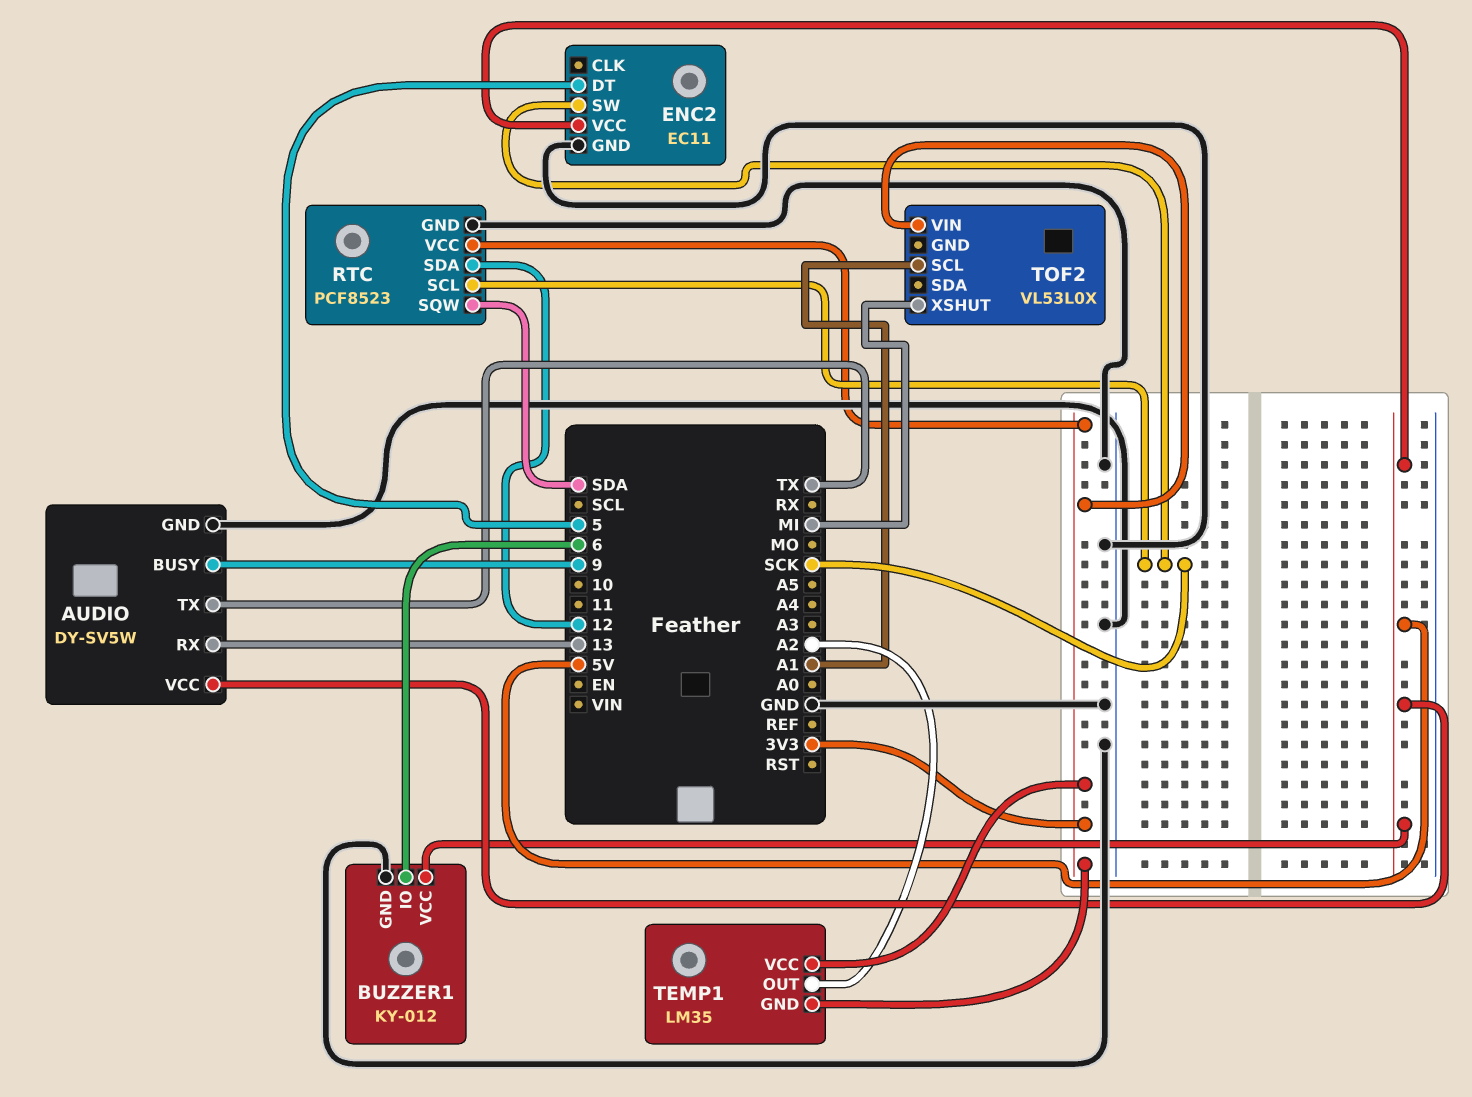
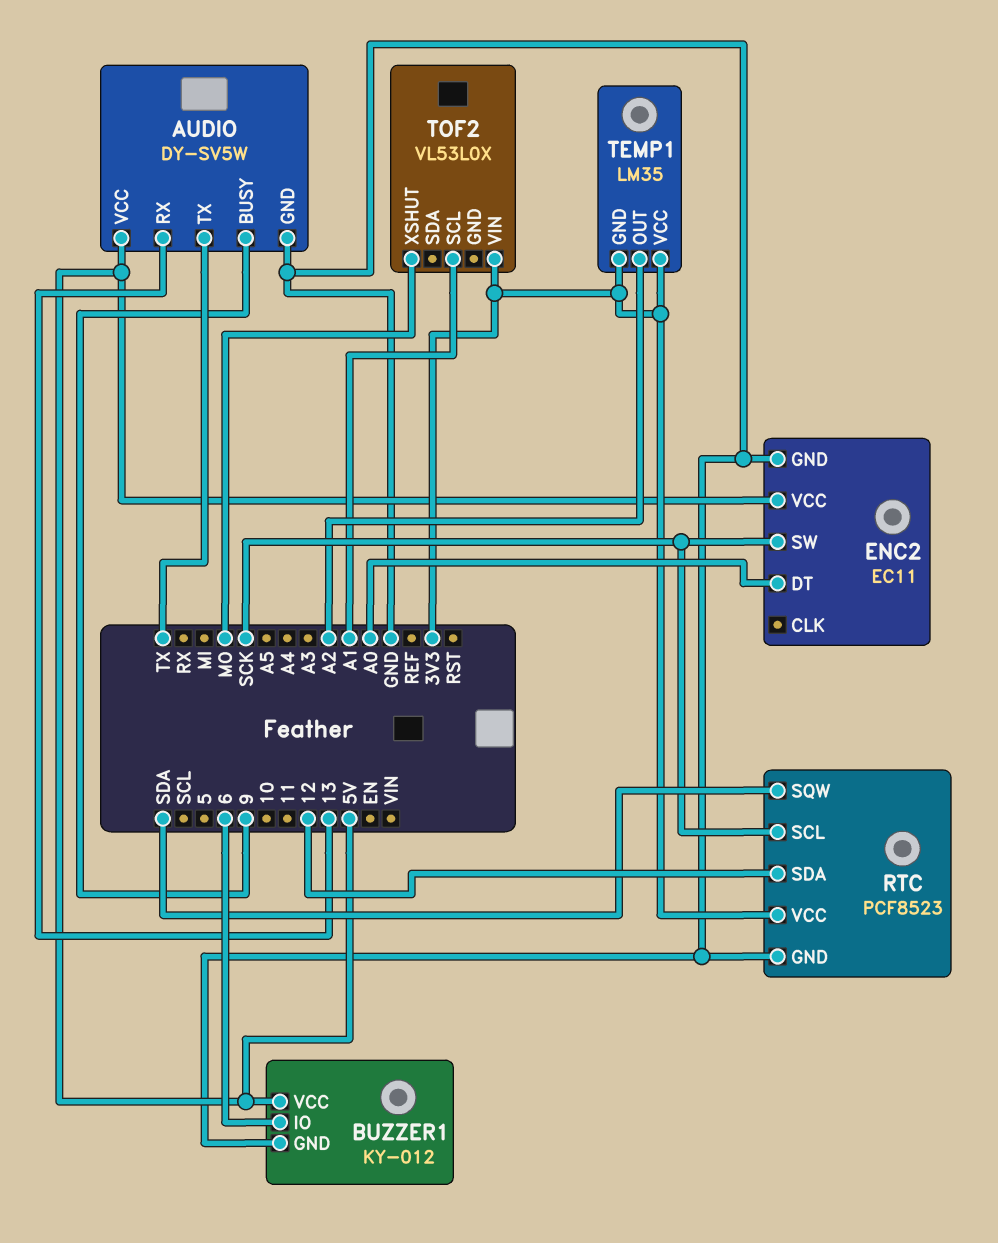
ENC2 pin DT: 5 -> A0
TOF2 pin XSHUT: MI -> MO

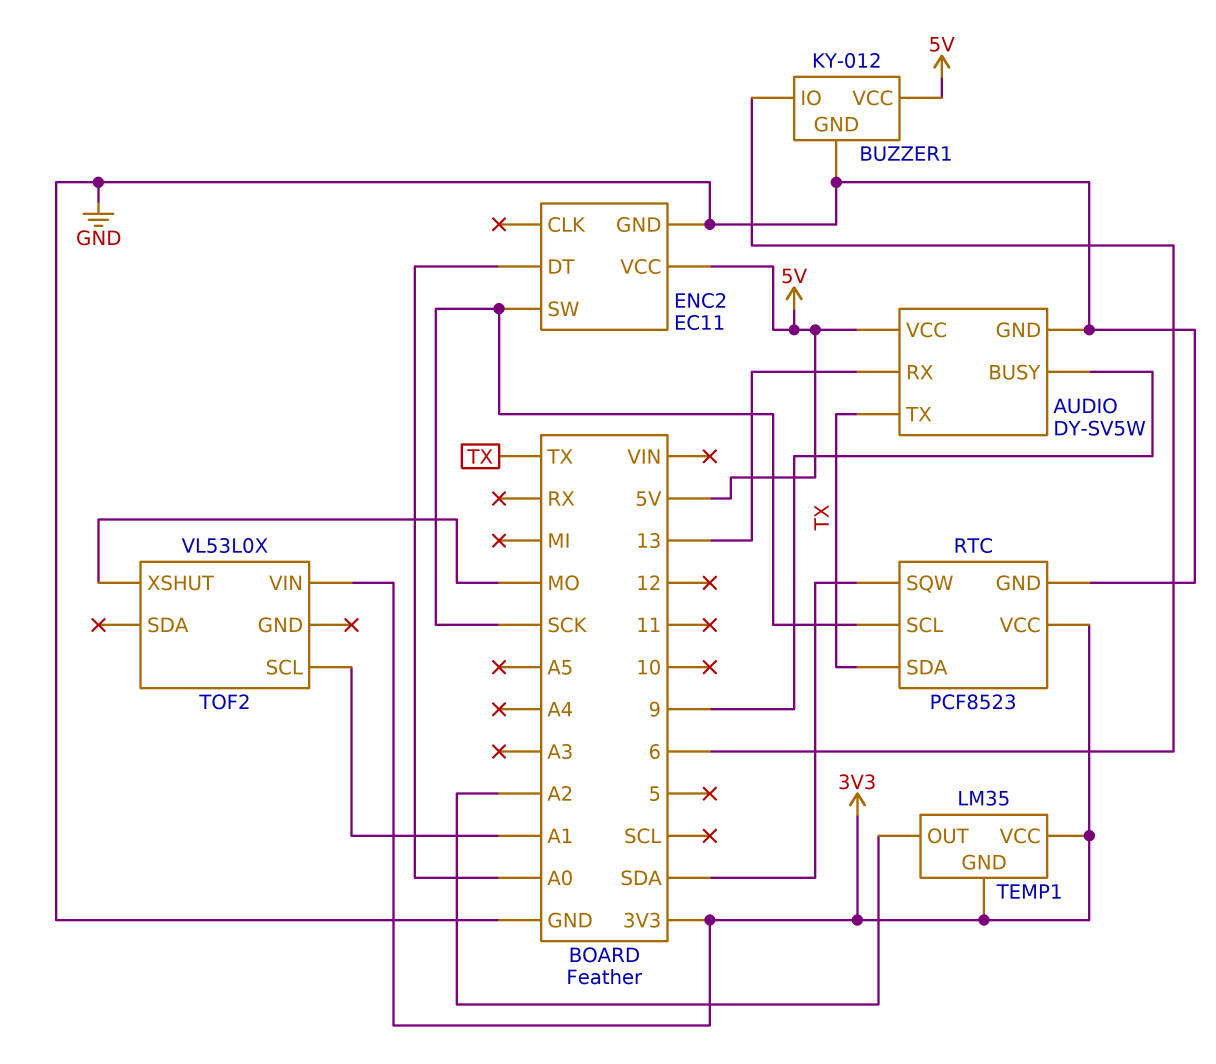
RTC pin SDA: 12 -> TX

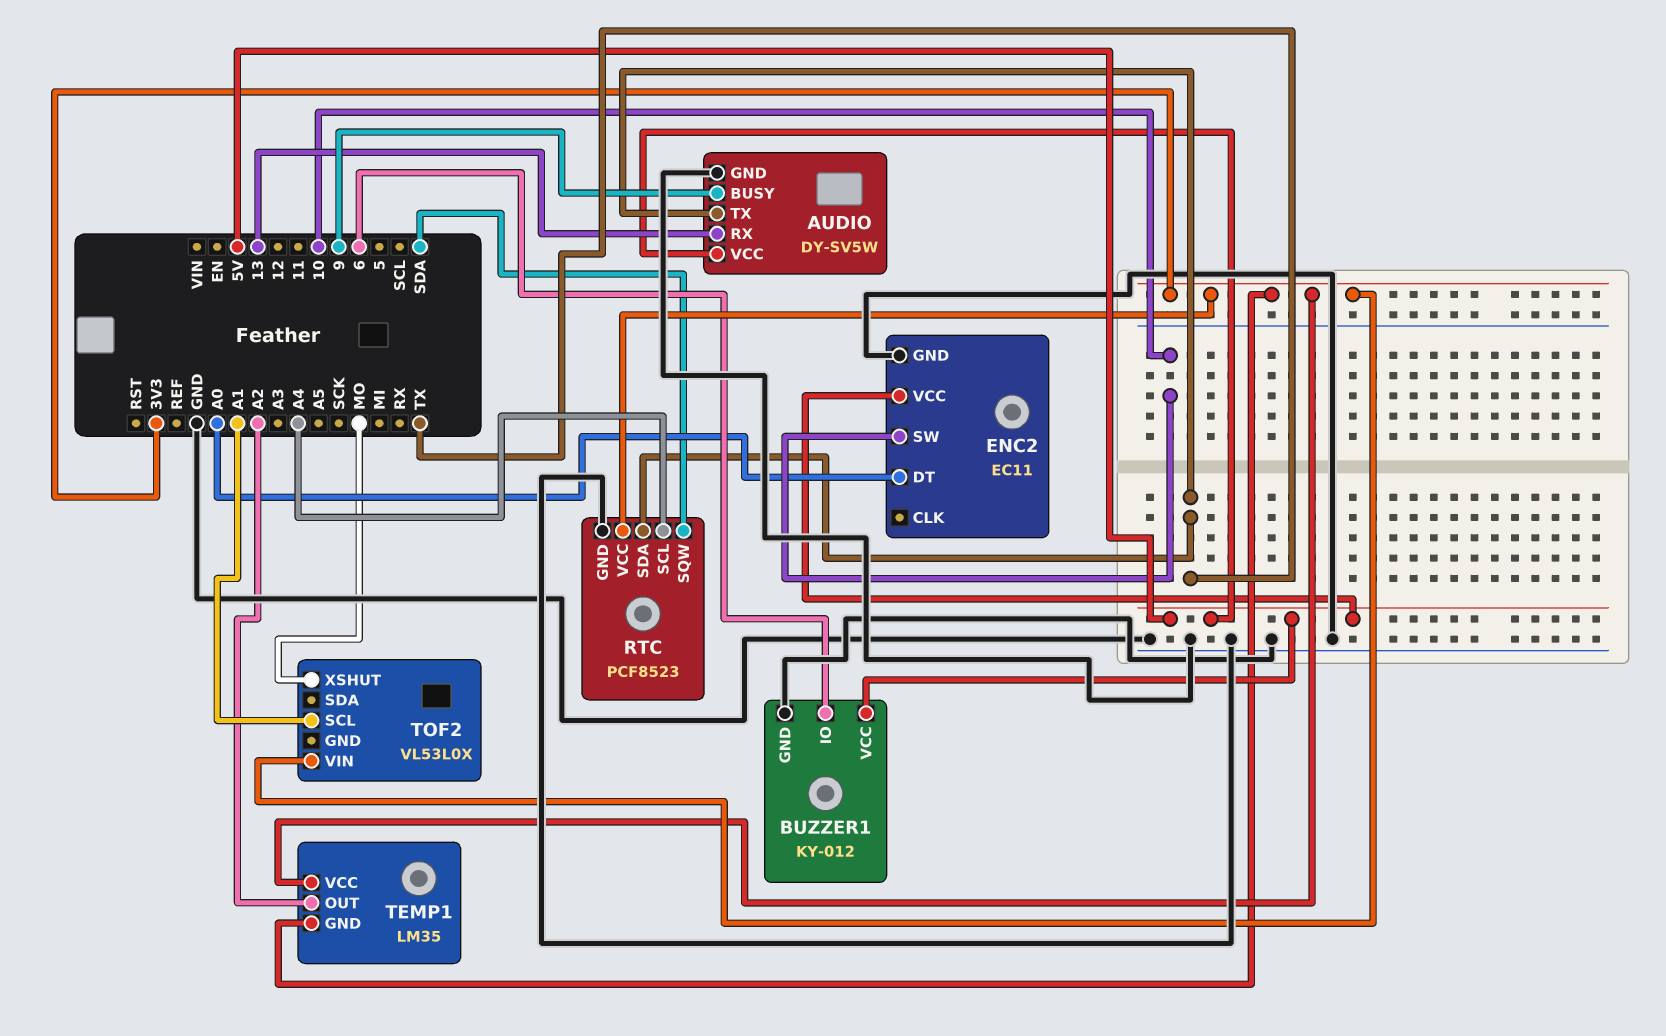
ENC2 pin SW: SCK -> 10
RTC pin SCL: SCK -> A4

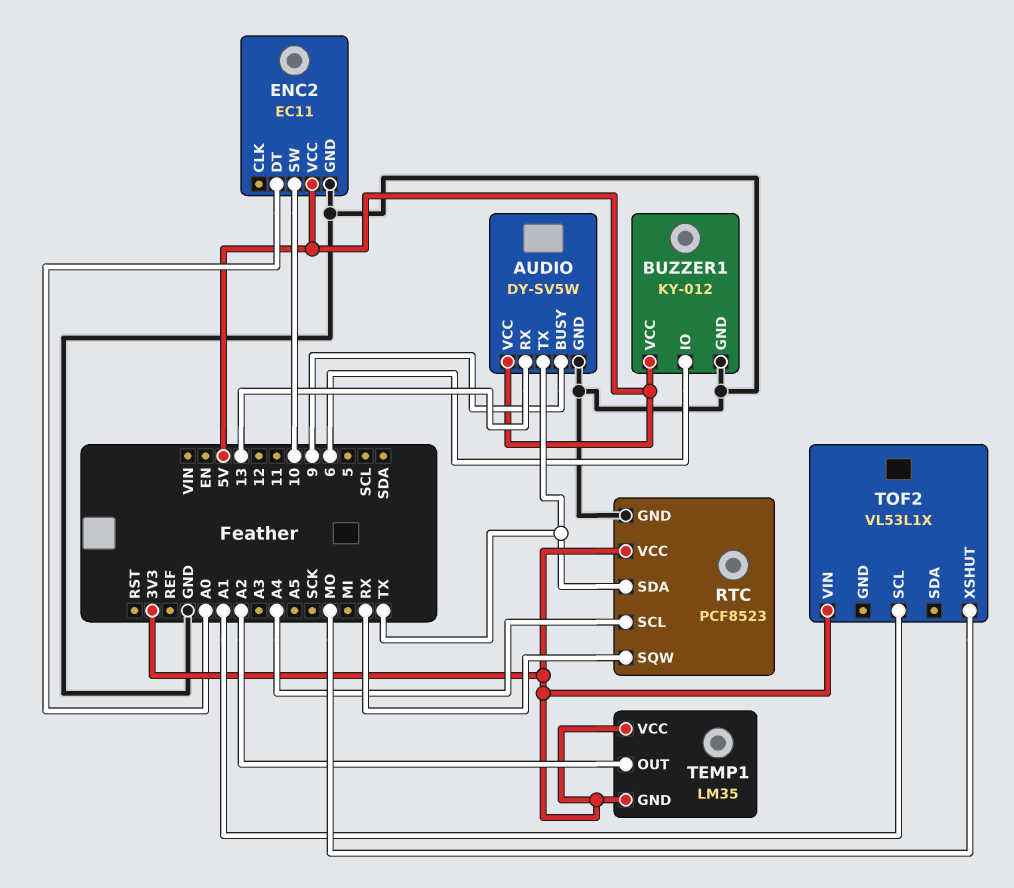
RTC pin SQW: SDA -> RX
TOF2: VL53L0X -> VL53L1X

